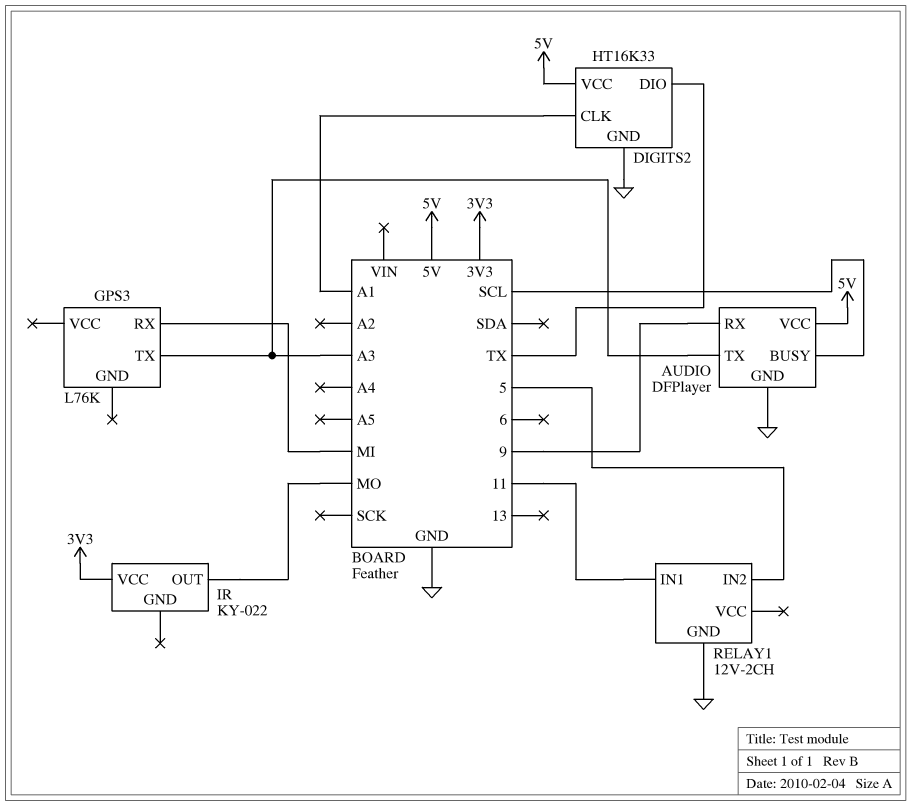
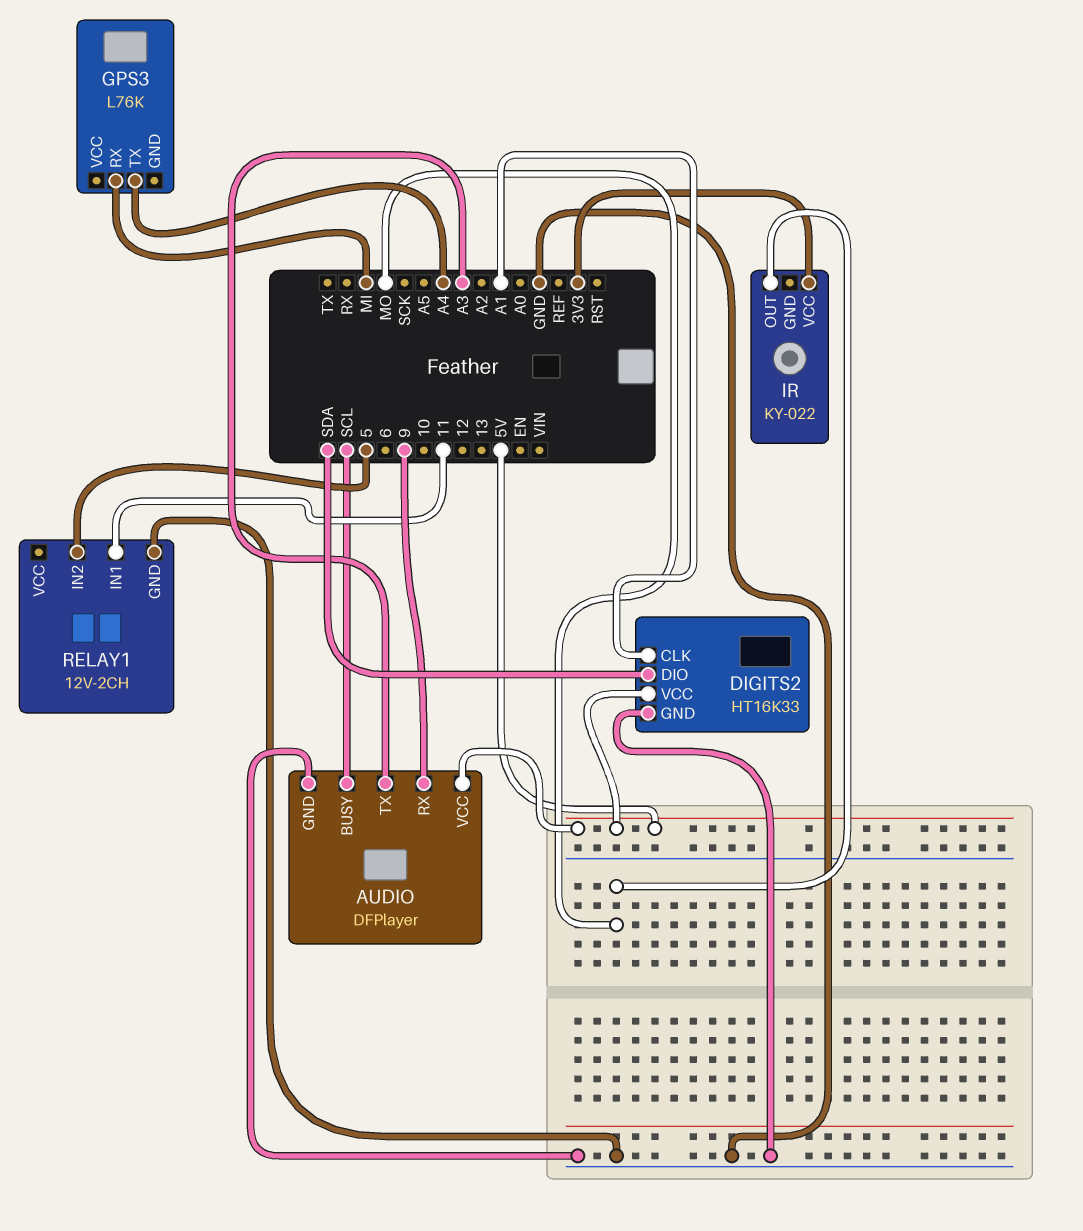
DIGITS2 pin DIO: TX -> SDA
GPS3 pin TX: A3 -> A4

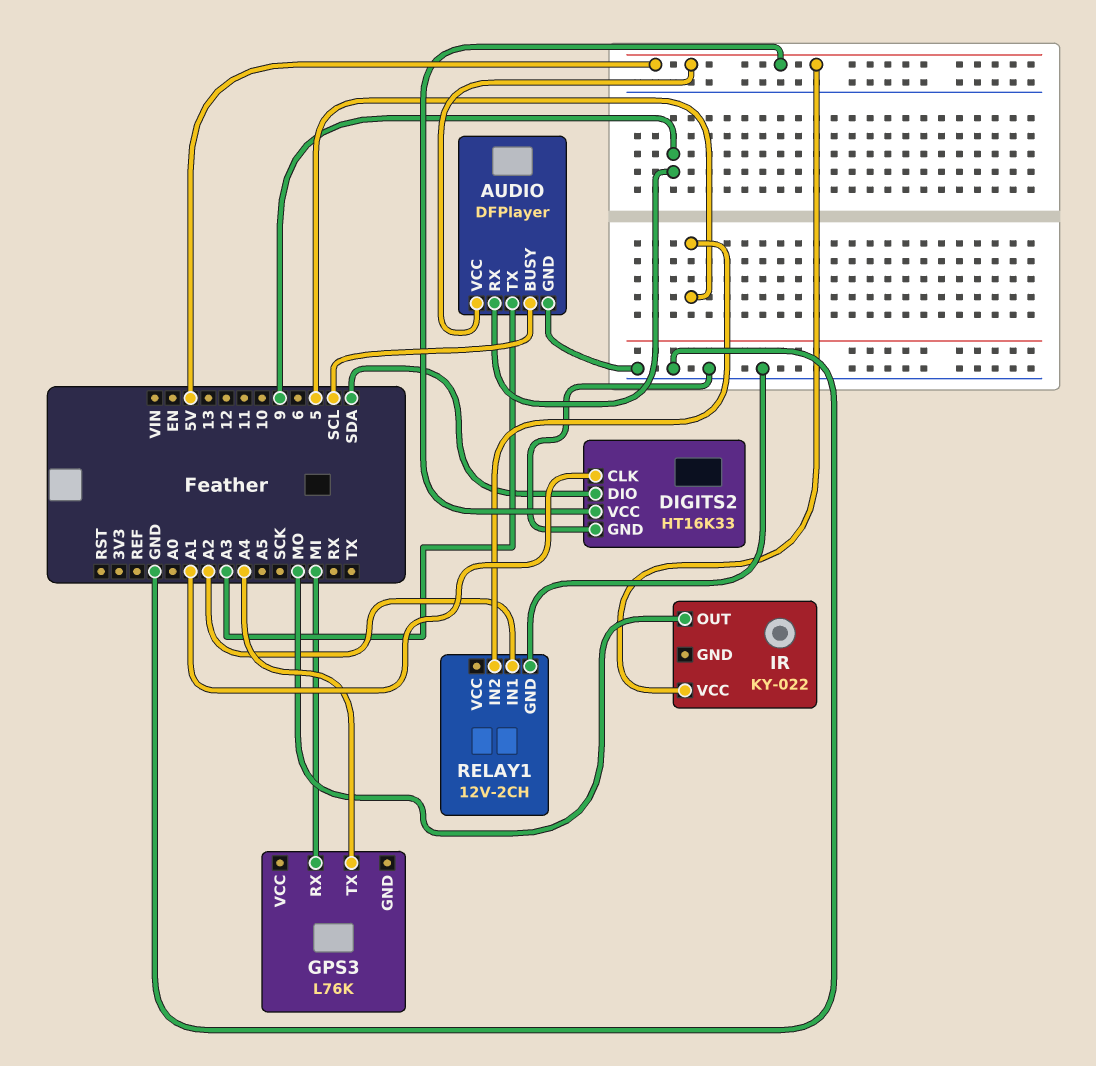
IR pin VCC: 3V3 -> 5V
RELAY1 pin IN1: 11 -> A2

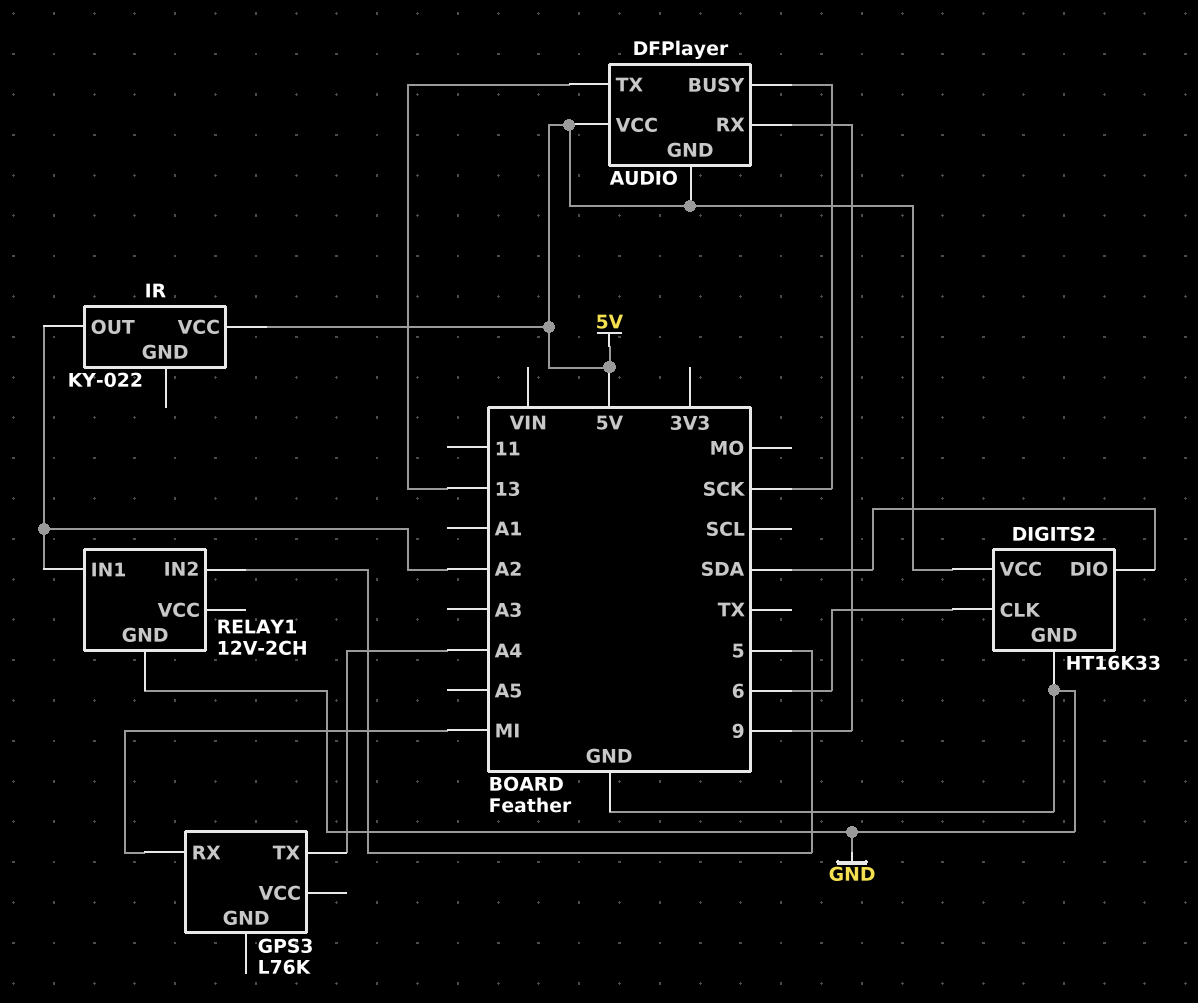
AUDIO pin BUSY: SCL -> SCK
AUDIO pin GND: GND -> 5V
AUDIO pin TX: A3 -> 13
DIGITS2 pin CLK: A1 -> 6
IR pin OUT: MO -> A2

